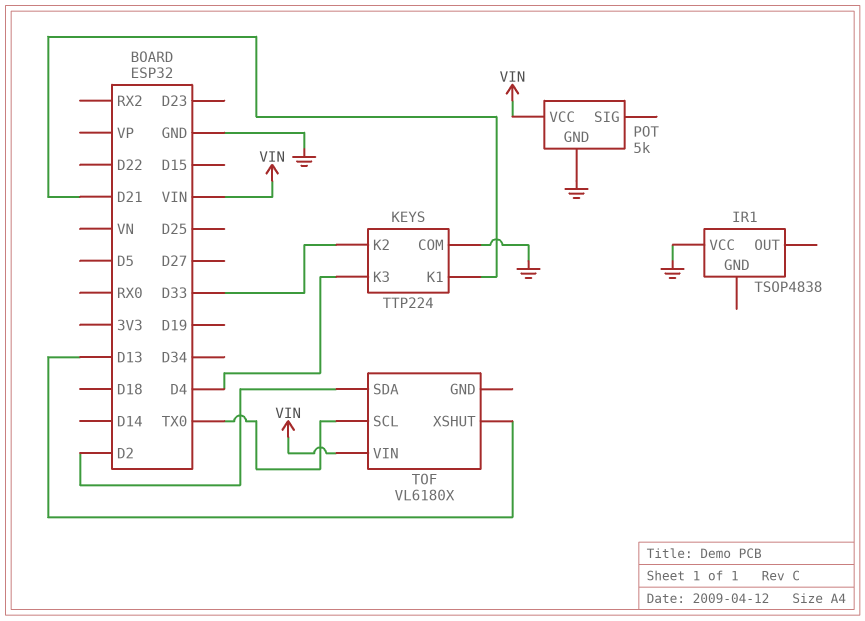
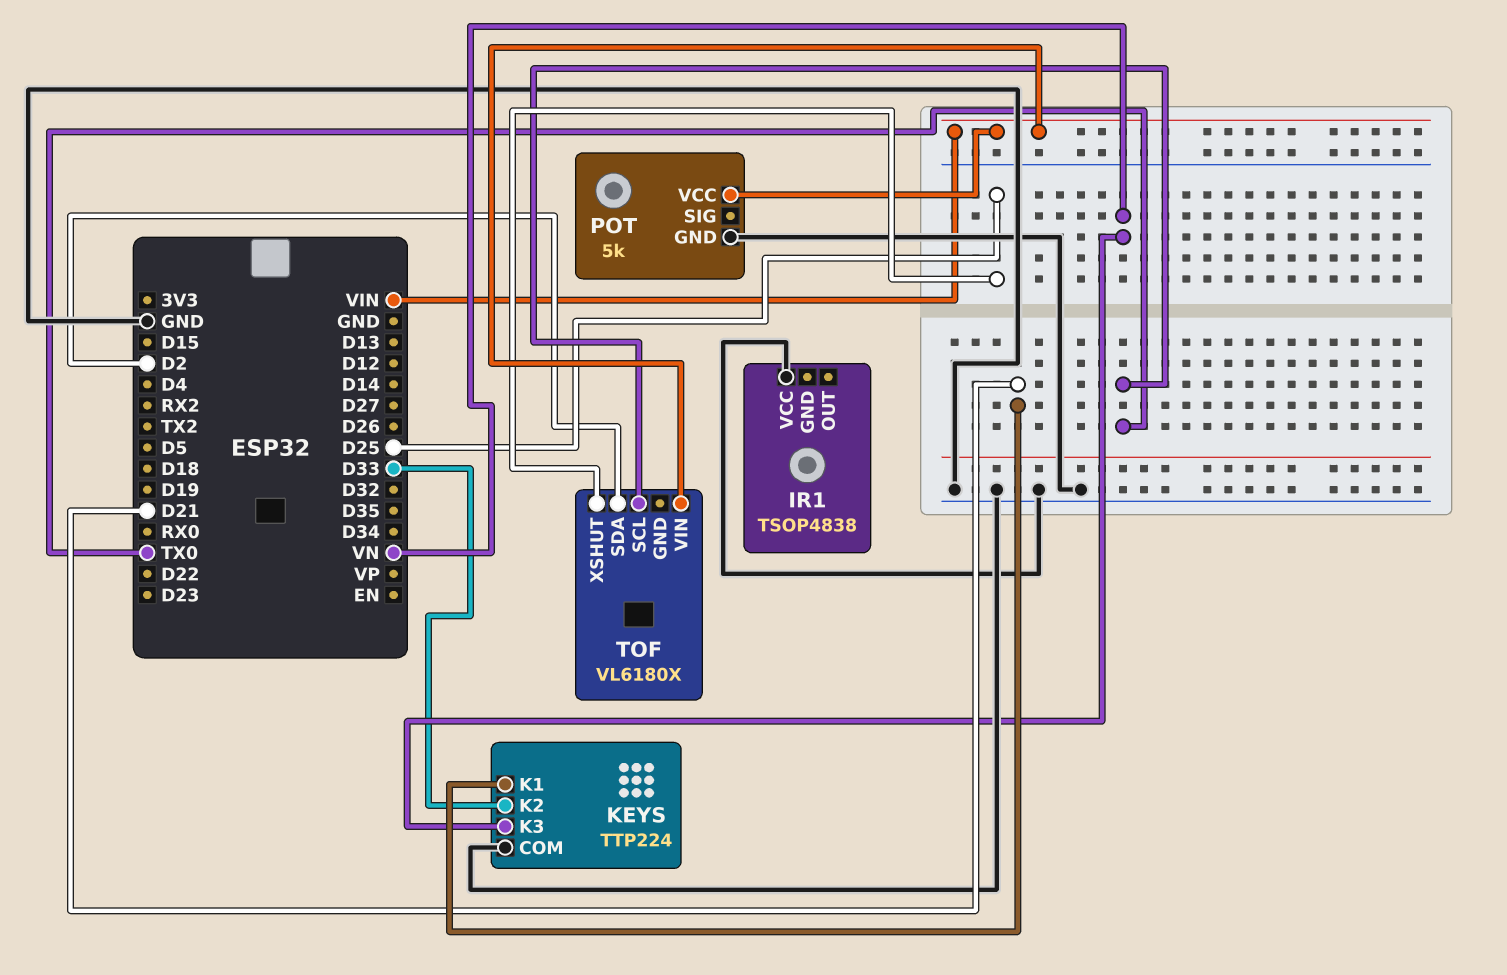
KEYS pin K3: D4 -> VN
TOF pin XSHUT: D13 -> D25

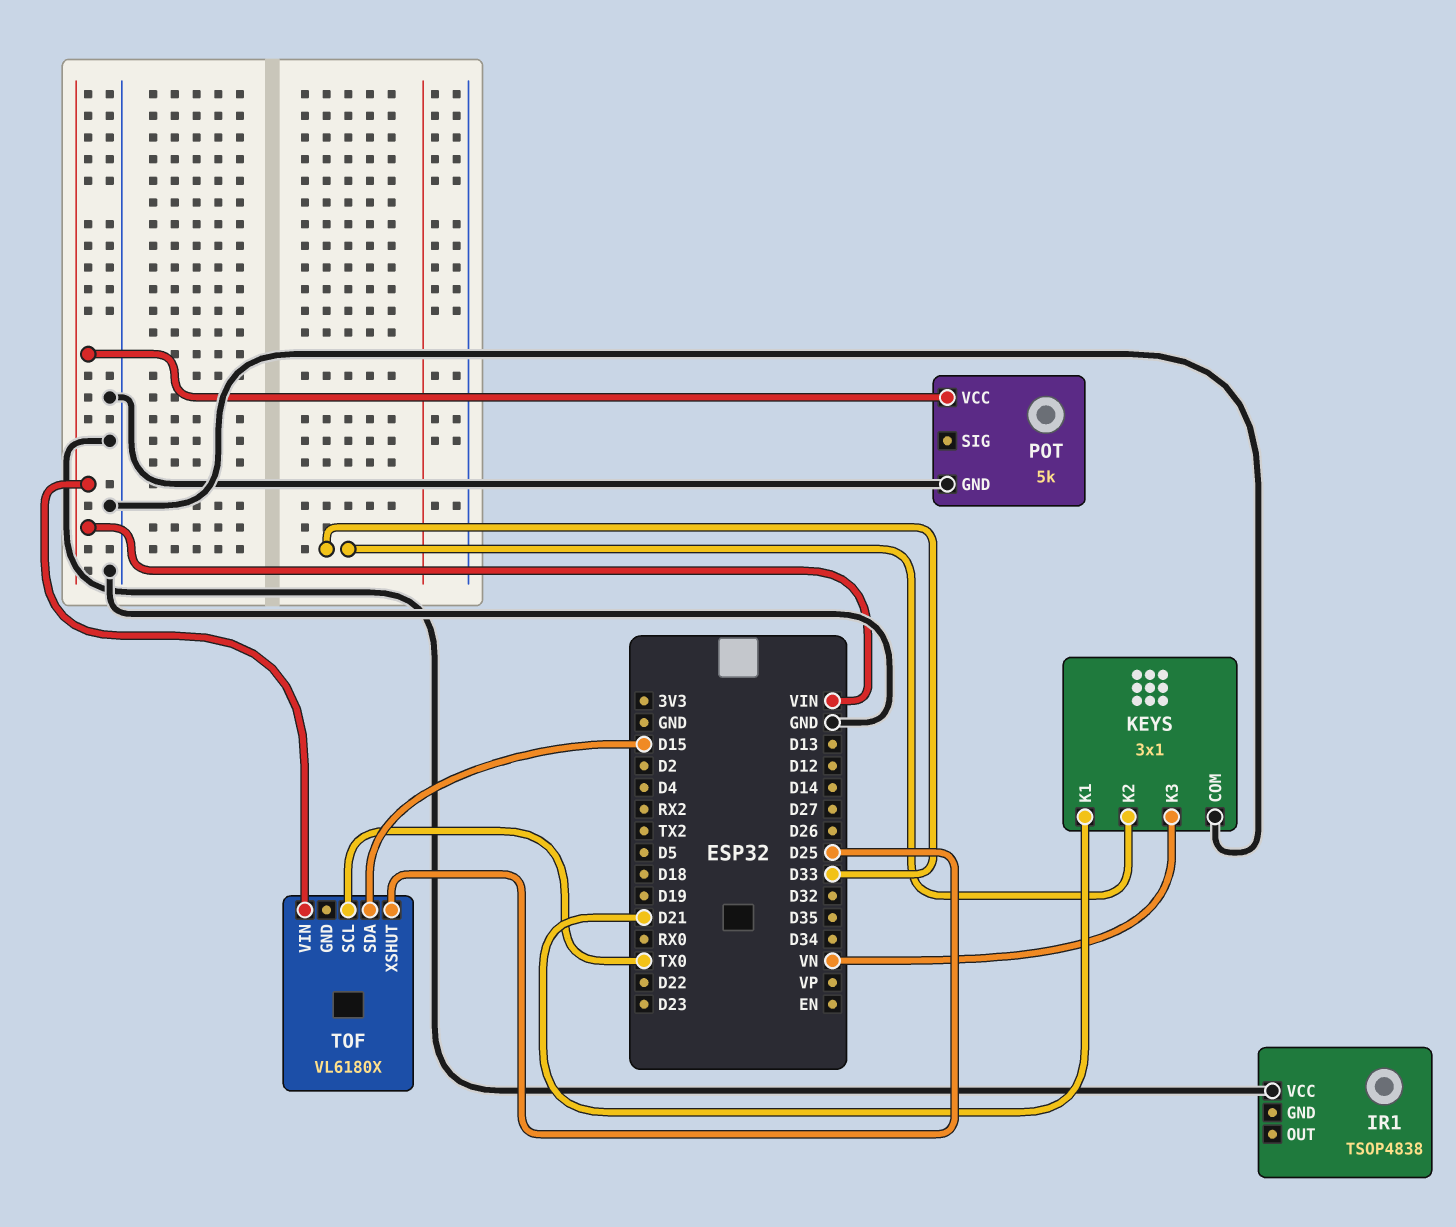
KEYS: TTP224 -> 3x1
TOF pin SDA: D2 -> D15

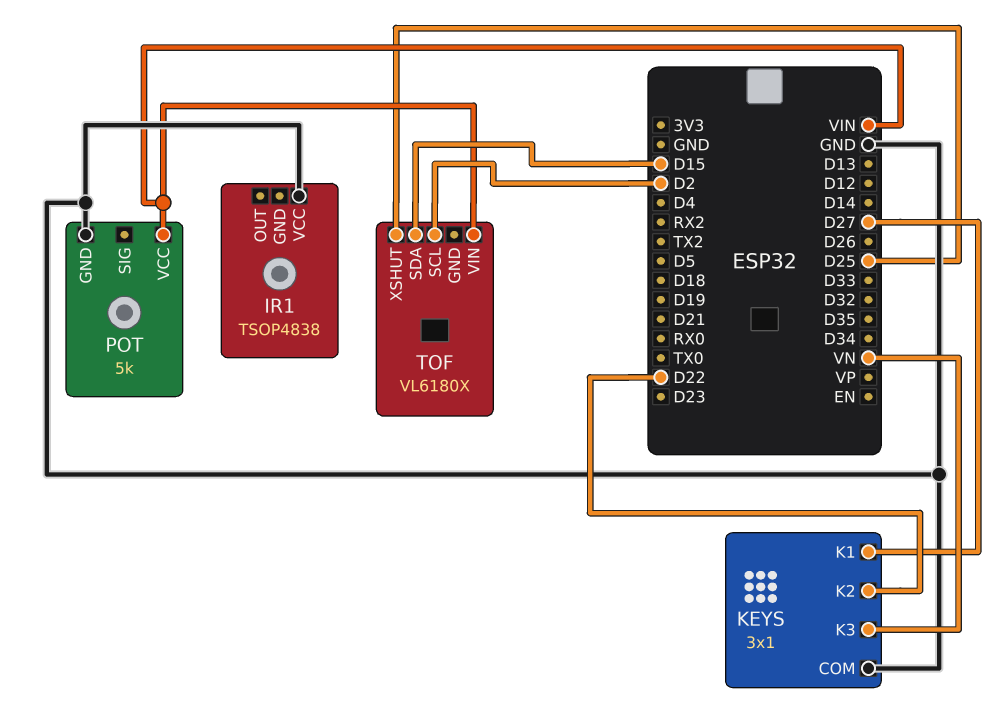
KEYS pin K1: D21 -> D27
KEYS pin K2: D33 -> D22
TOF pin SCL: TX0 -> D2

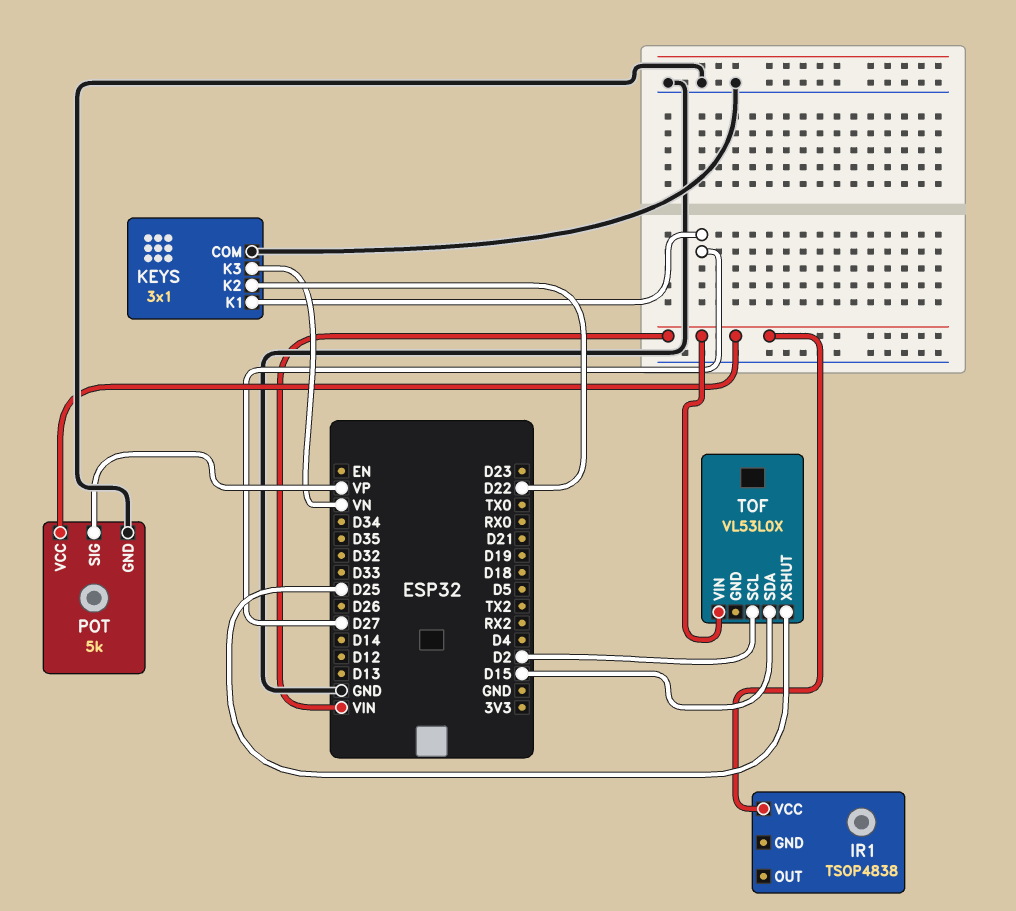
IR1 pin VCC: GND -> VIN
POT pin SIG: none -> VP
TOF: VL6180X -> VL53L0X

